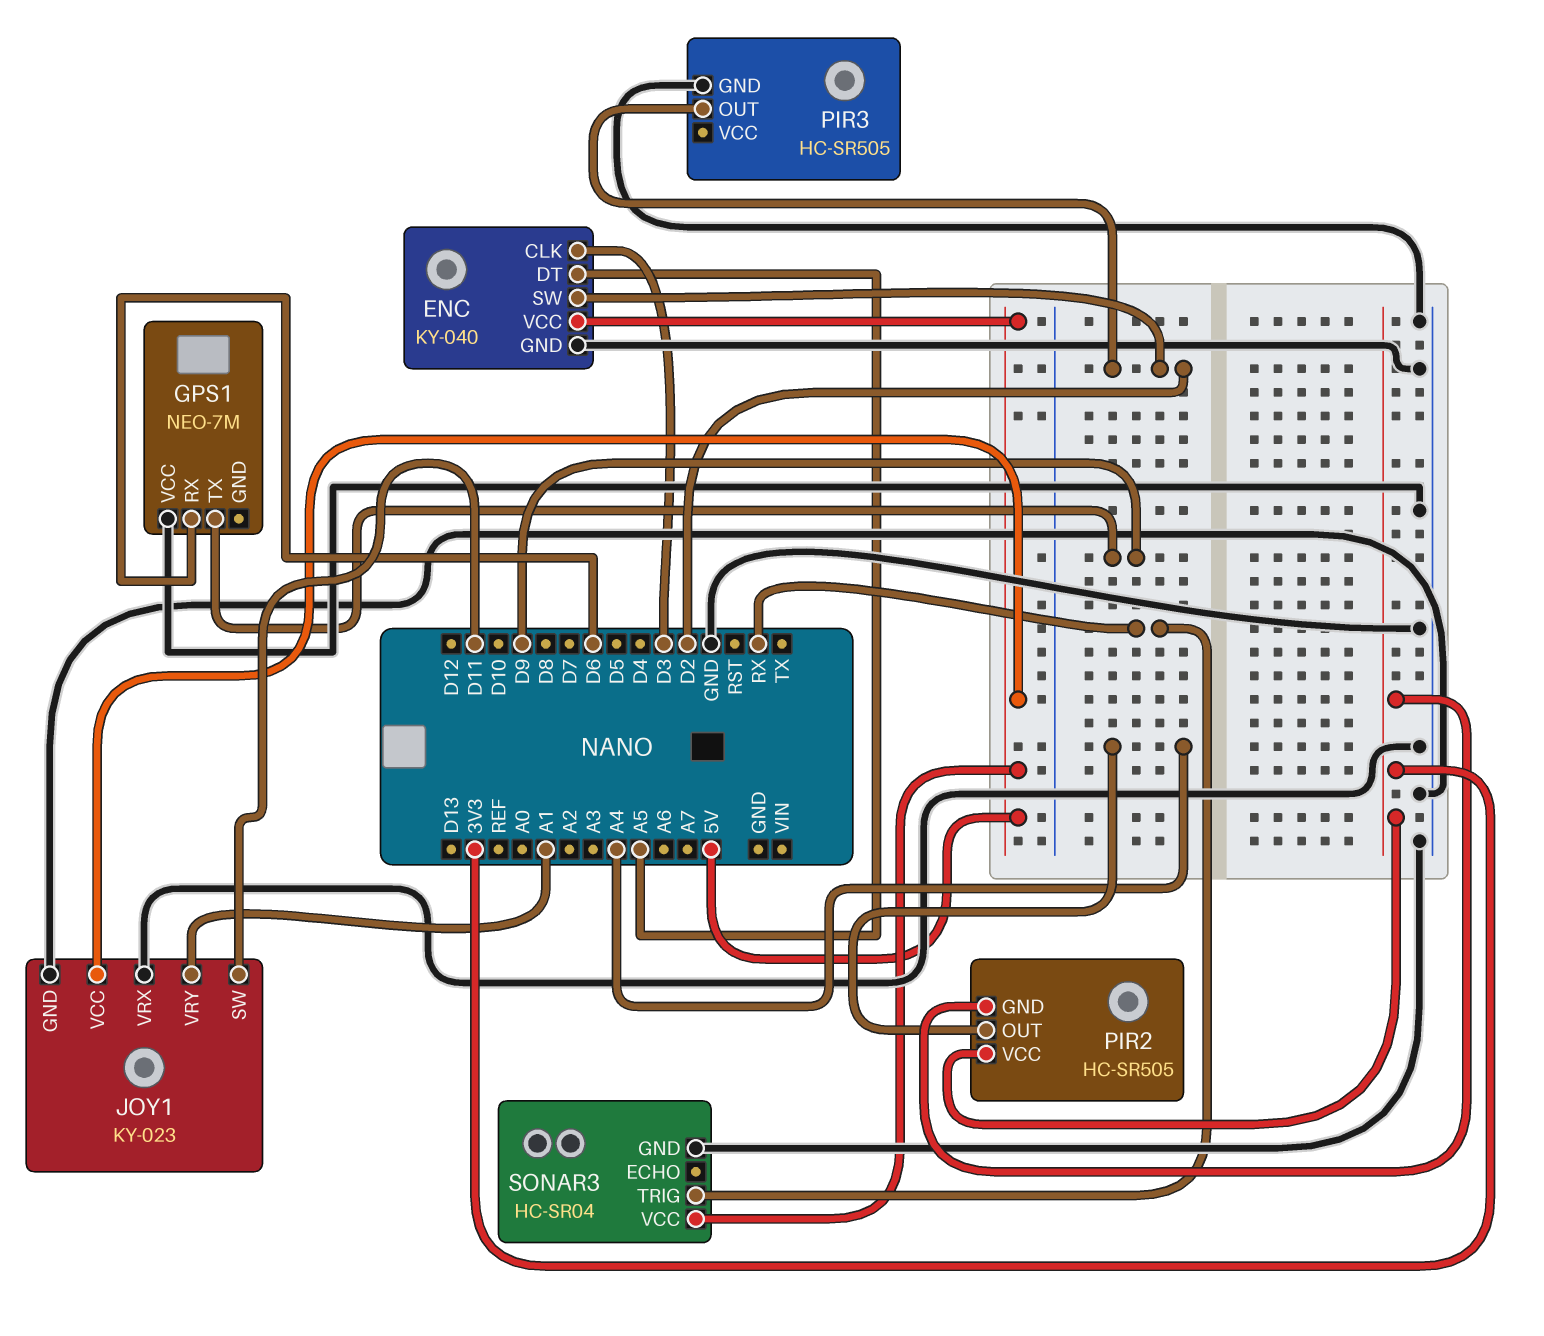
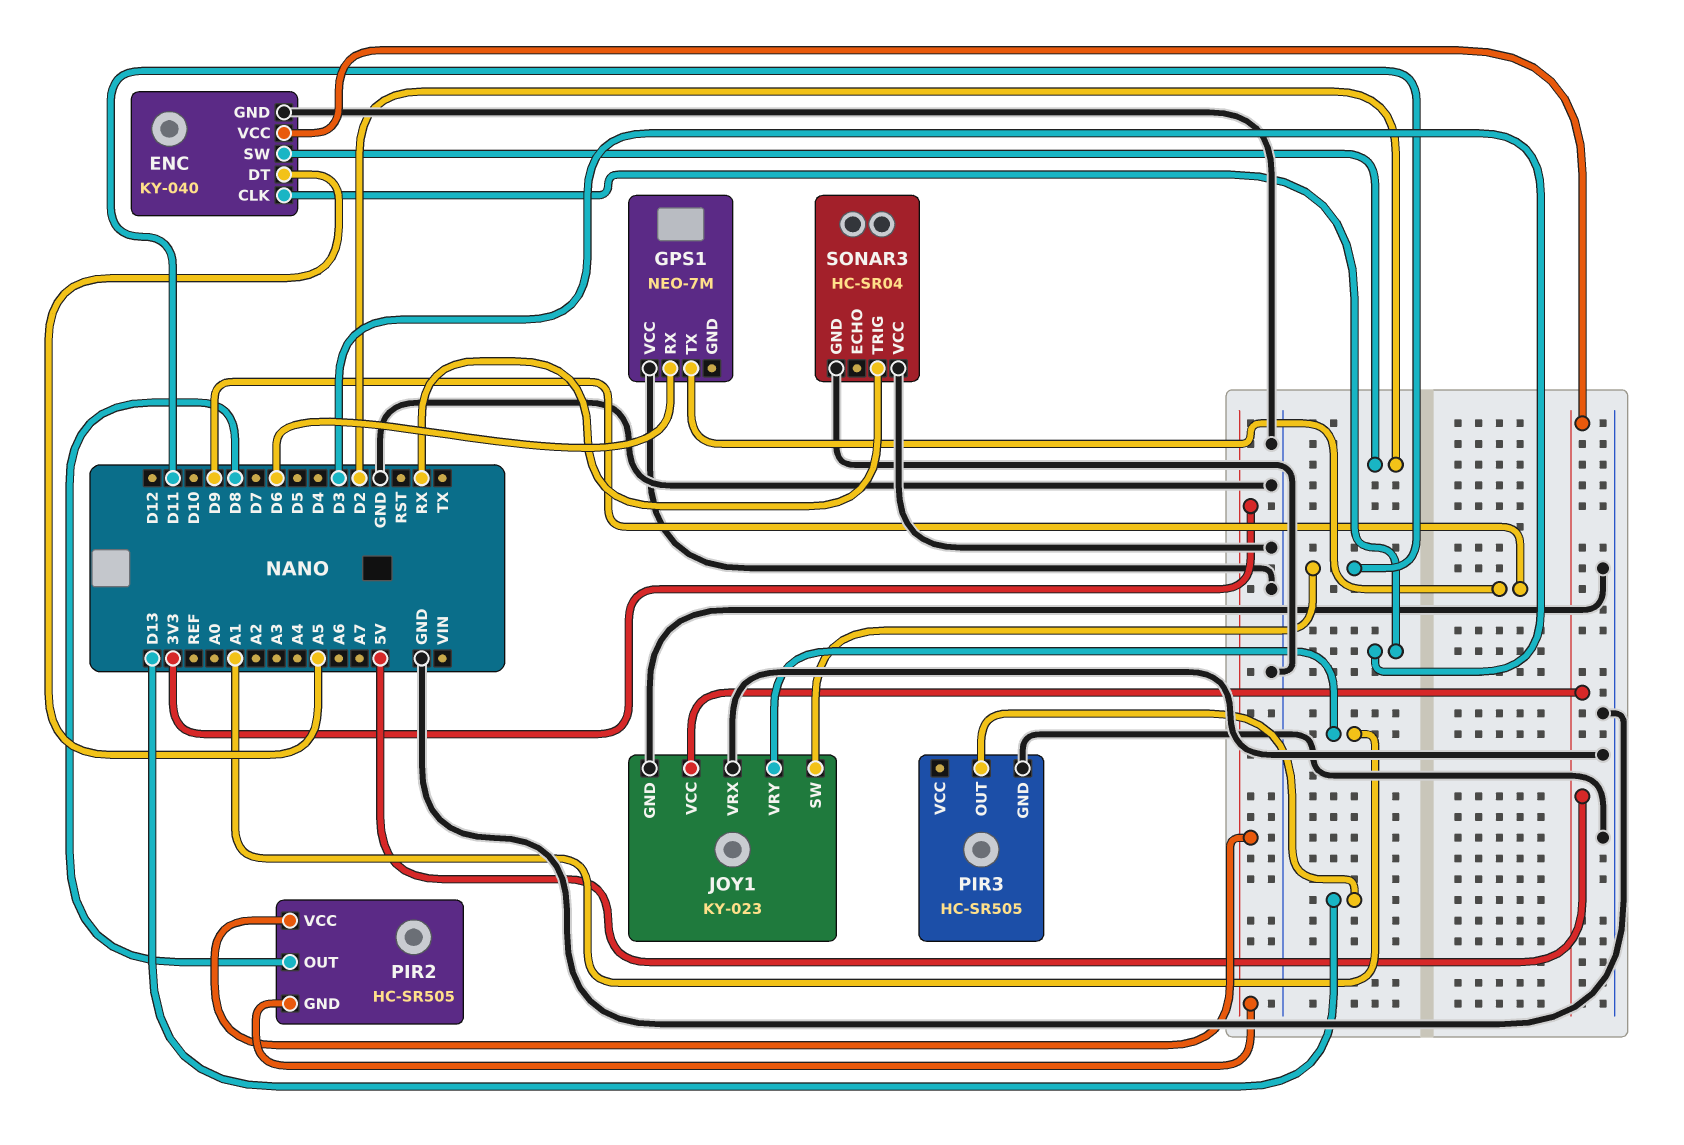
PIR2 pin OUT: A4 -> D8
PIR3 pin OUT: D2 -> D13
SONAR3 pin VCC: 5V -> GND

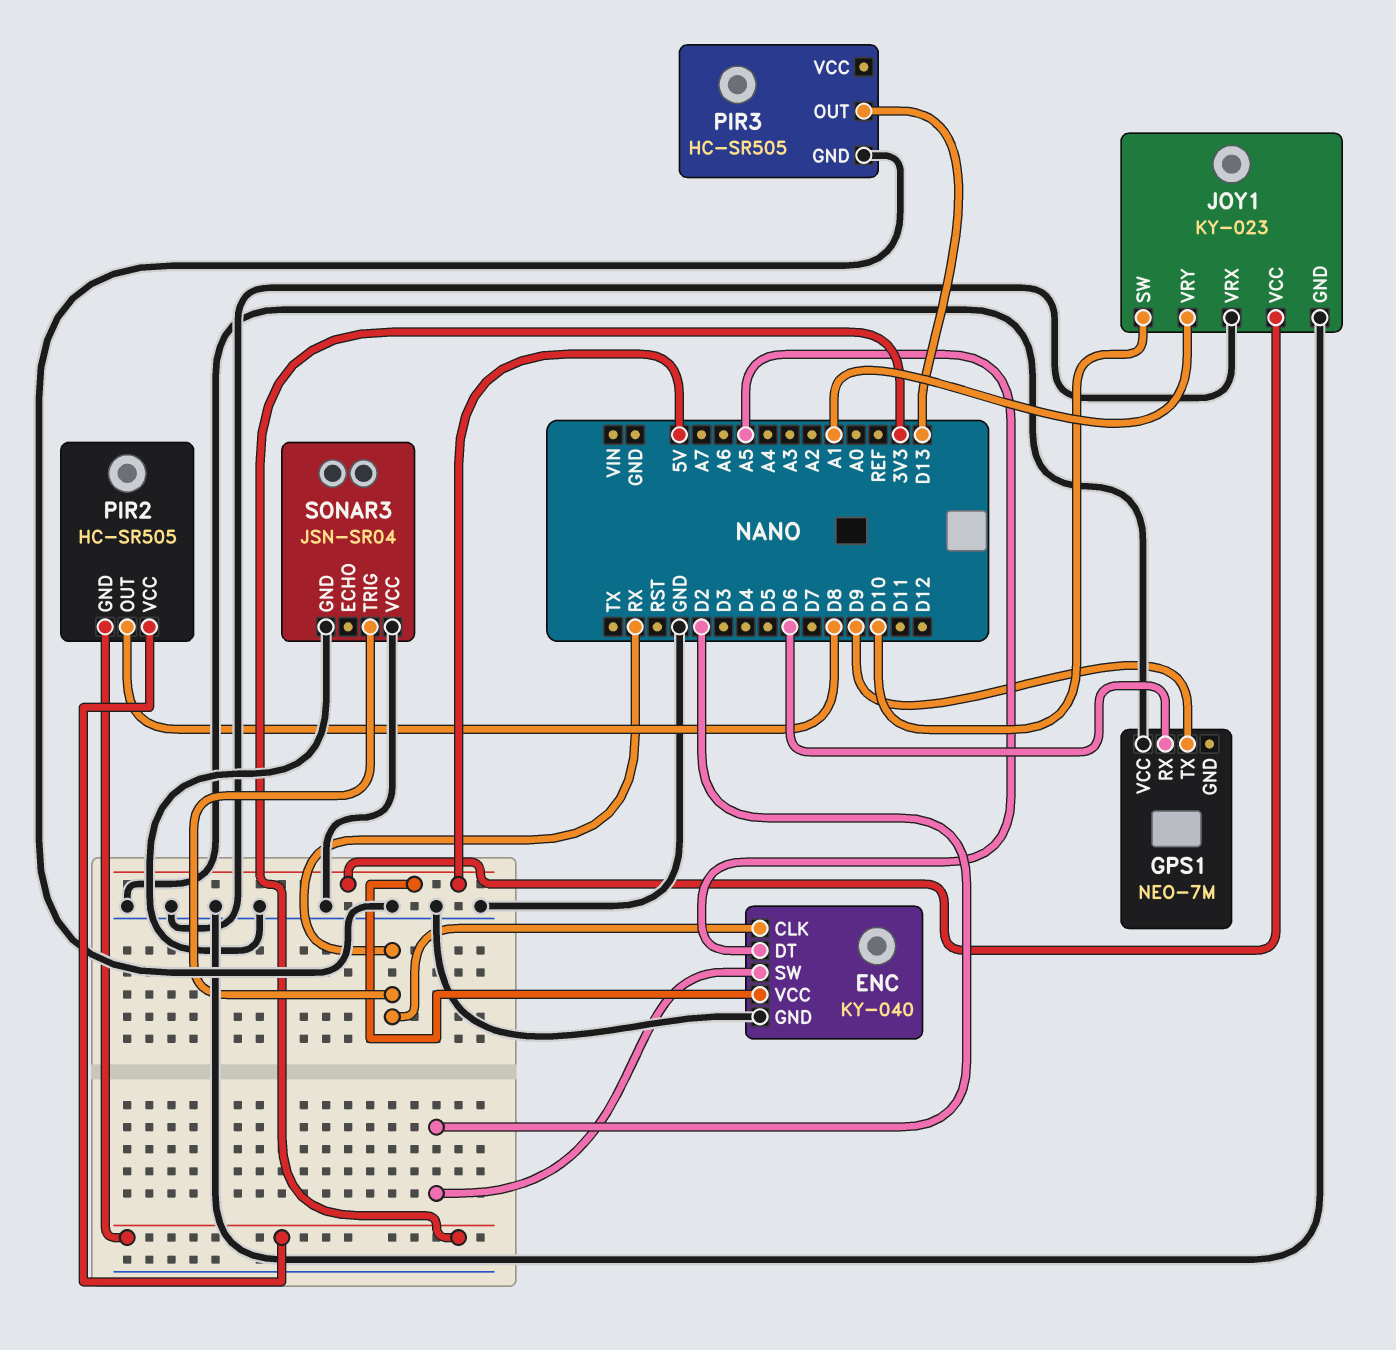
ENC pin CLK: D3 -> RX
JOY1 pin SW: D11 -> D10
SONAR3: HC-SR04 -> JSN-SR04

